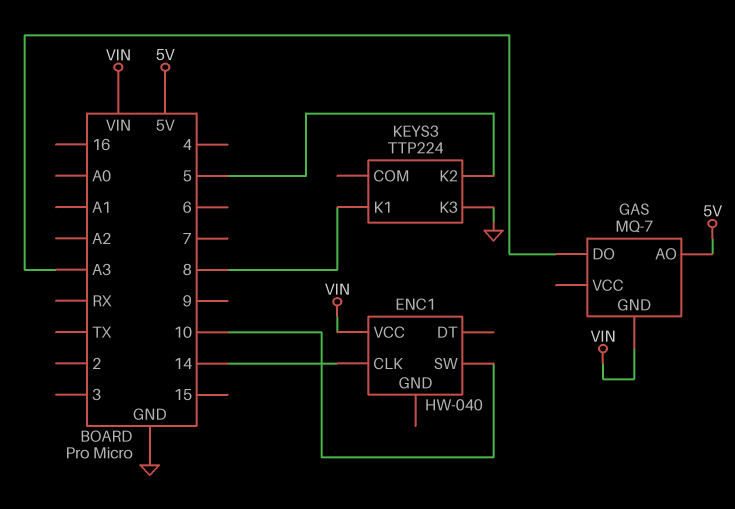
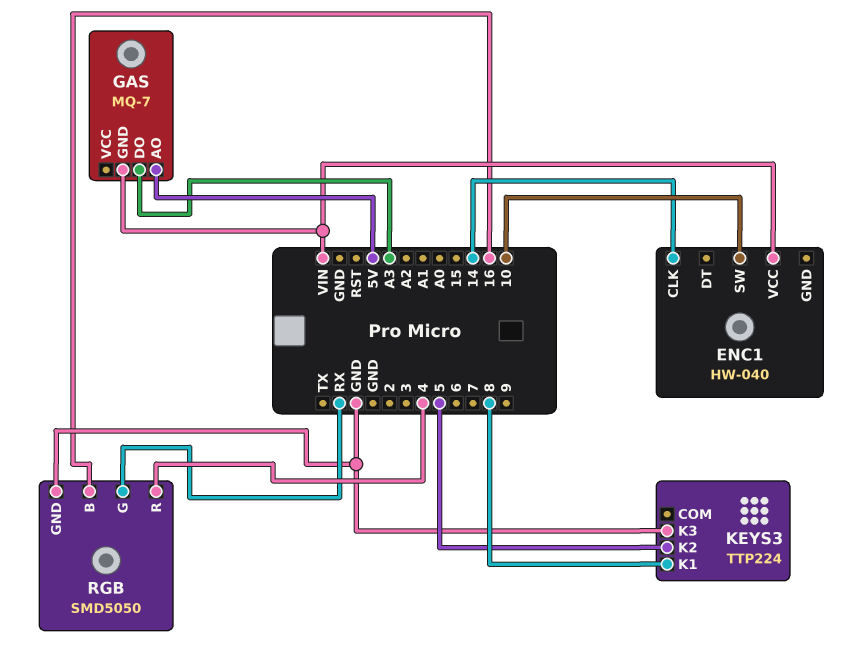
RGB: none -> SMD5050
RGB pin B: none -> 16
RGB pin G: none -> RX
RGB pin GND: none -> GND
RGB pin R: none -> 4

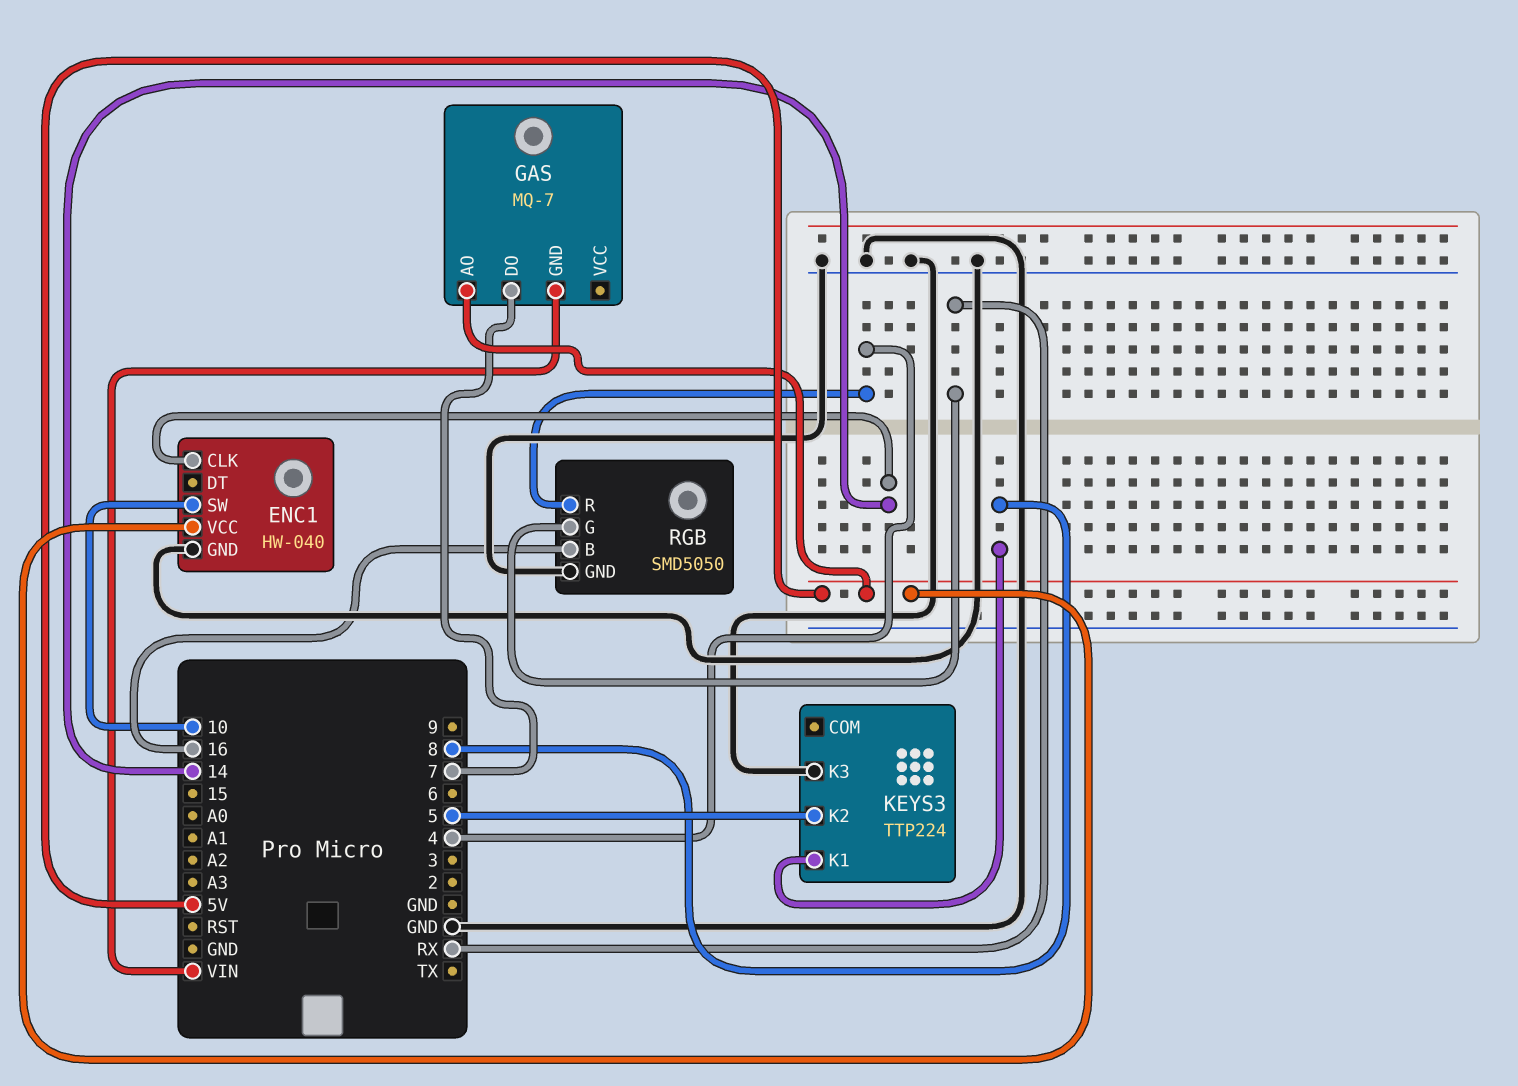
ENC1 pin GND: none -> GND
ENC1 pin VCC: VIN -> 5V
GAS pin DO: A3 -> 7

